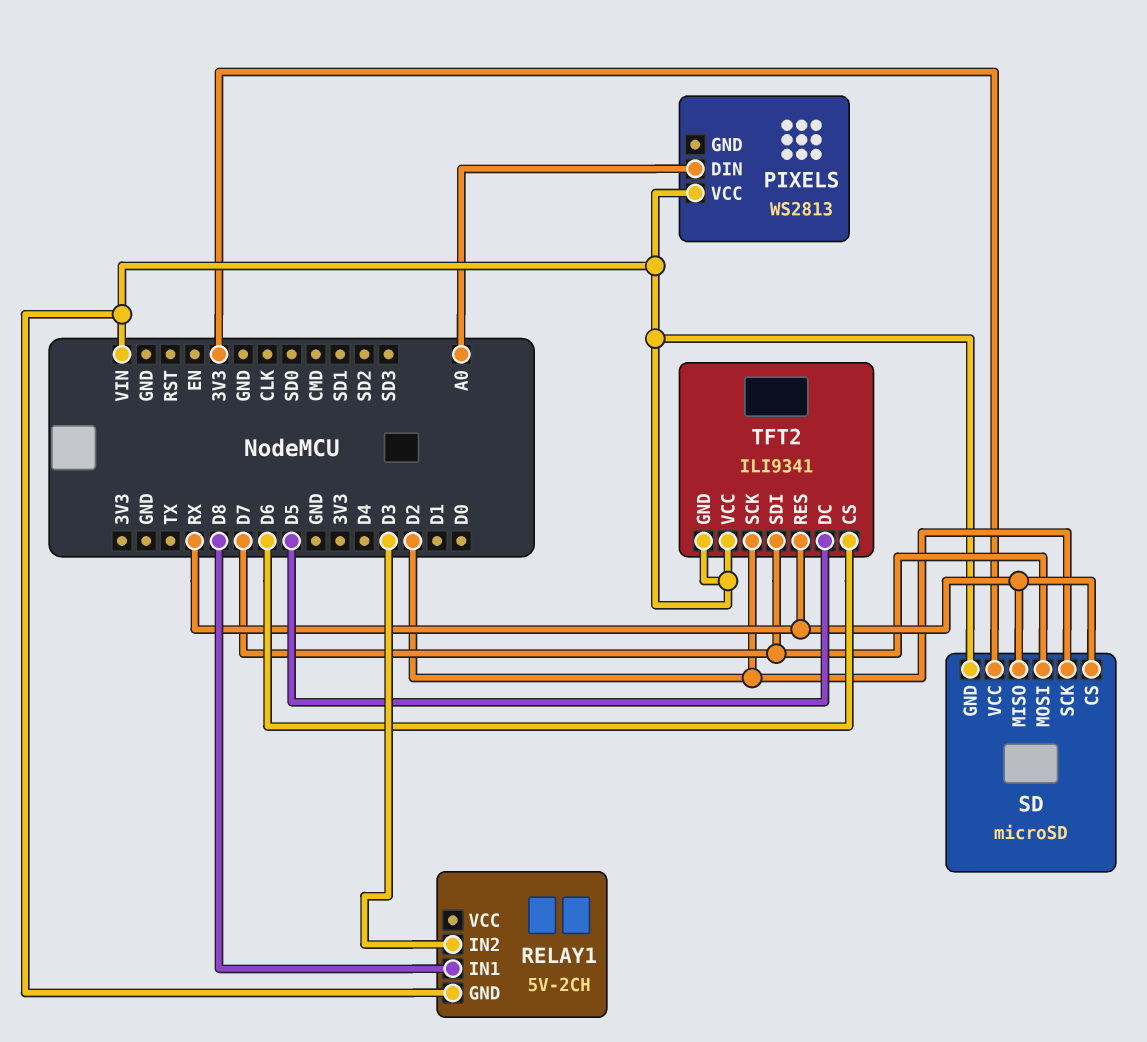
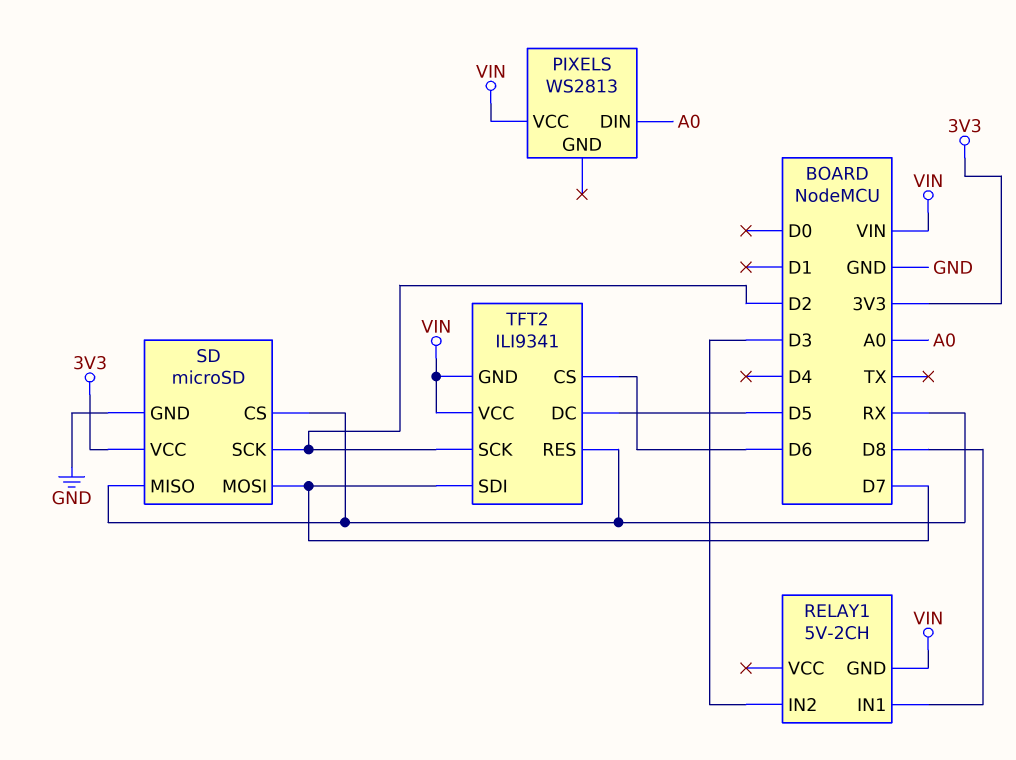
SD pin GND: VIN -> GND

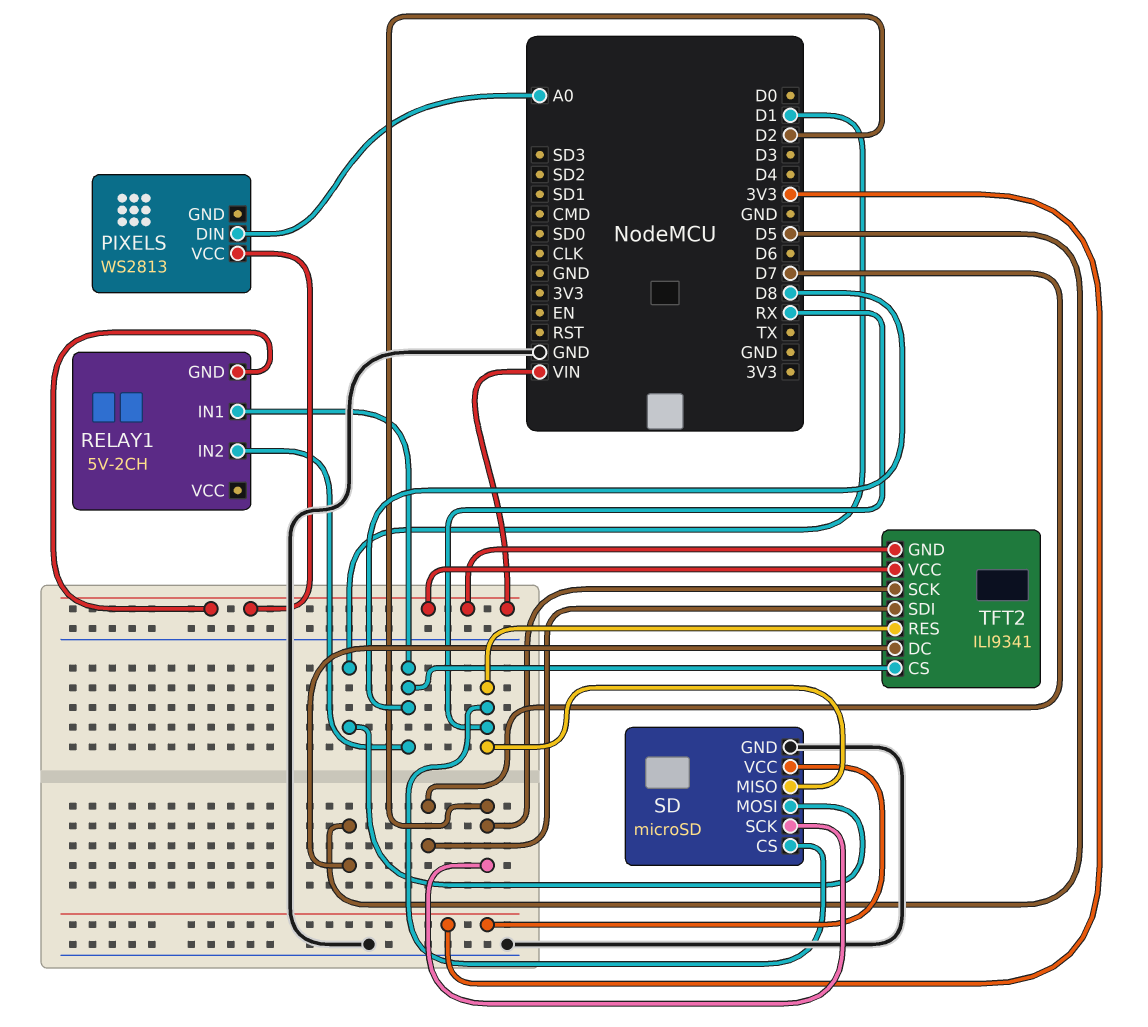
RELAY1 pin IN2: D3 -> D8
SD pin MOSI: D7 -> D1
TFT2 pin CS: D6 -> D8

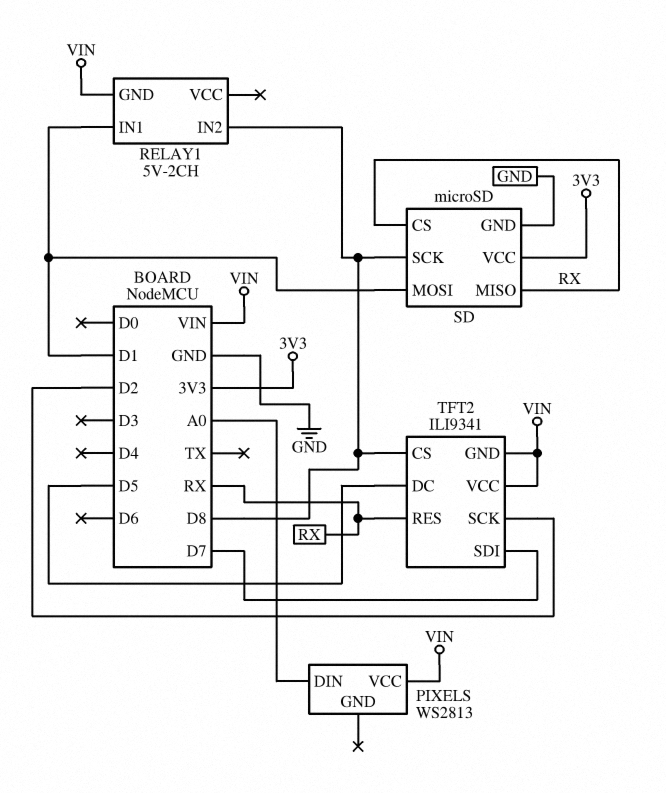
RELAY1 pin IN1: D8 -> D1
SD pin SCK: D2 -> D8

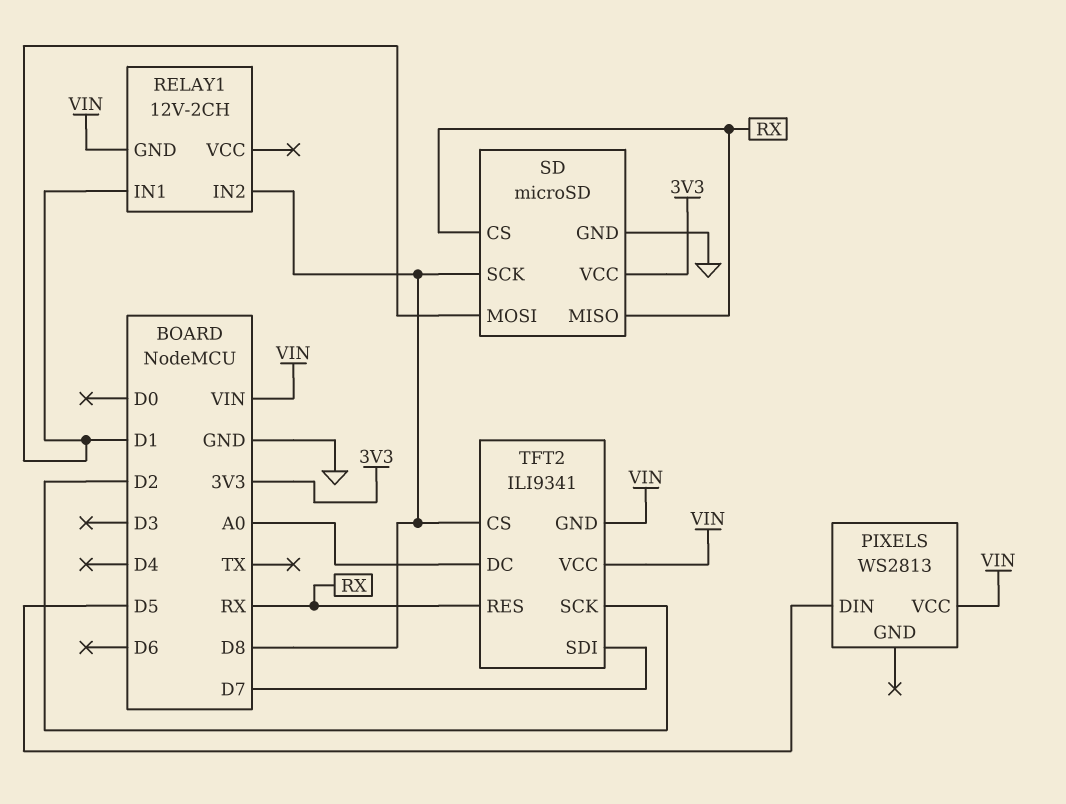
PIXELS pin DIN: A0 -> D5
RELAY1: 5V-2CH -> 12V-2CH
TFT2 pin DC: D5 -> A0

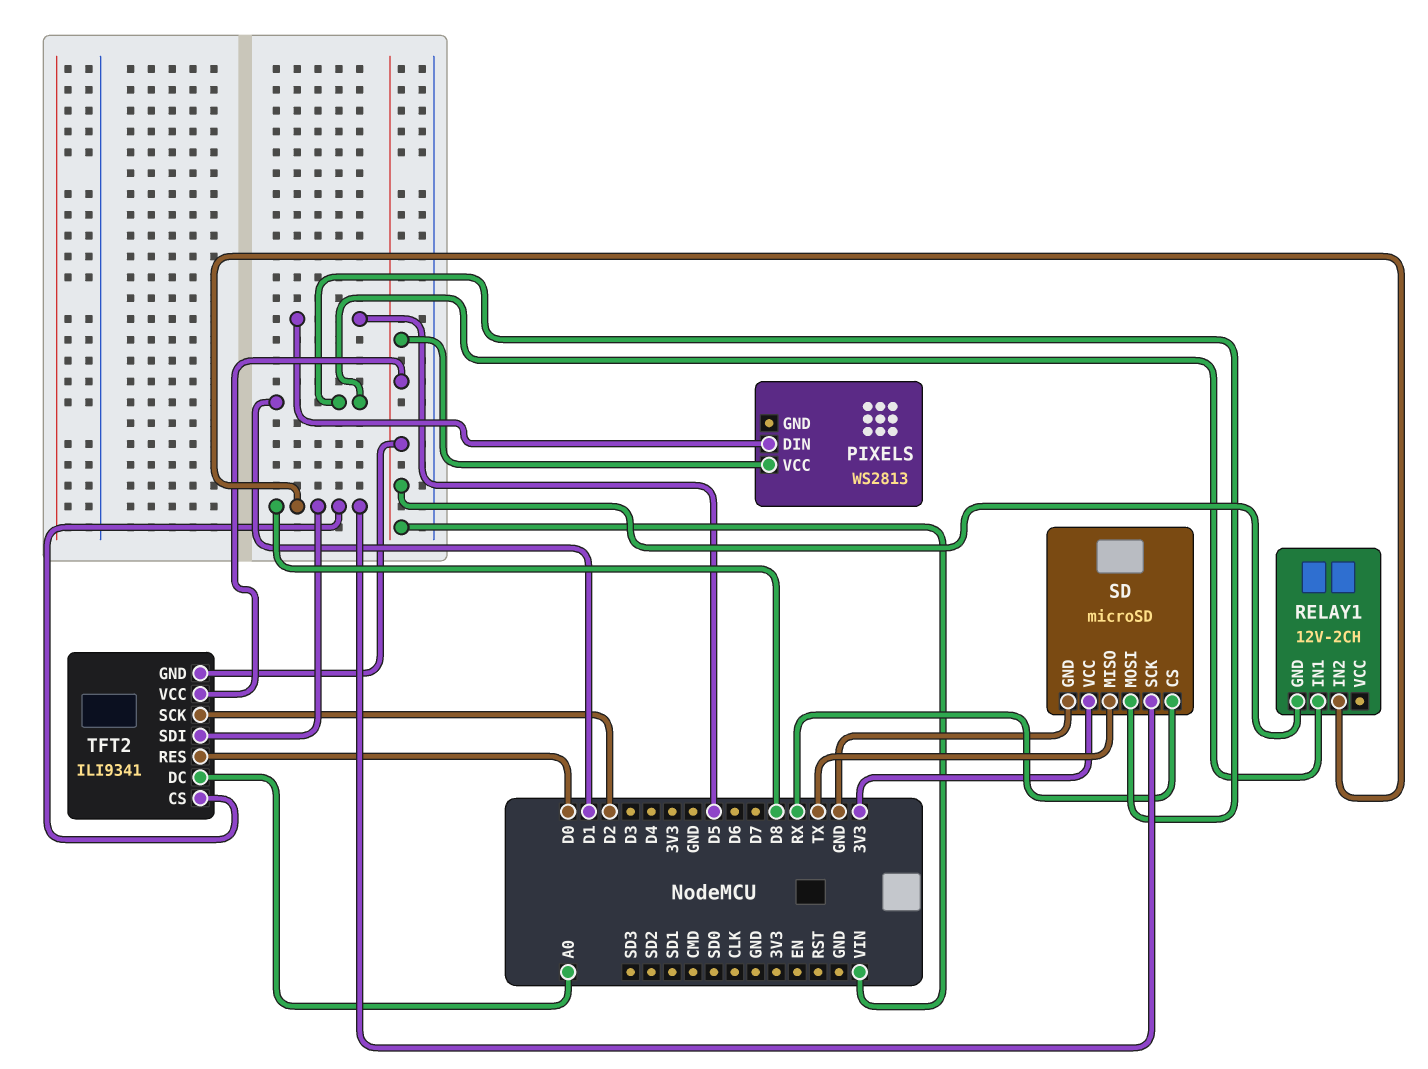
SD pin MISO: RX -> TX
TFT2 pin RES: RX -> D0
TFT2 pin SDI: D7 -> D8

